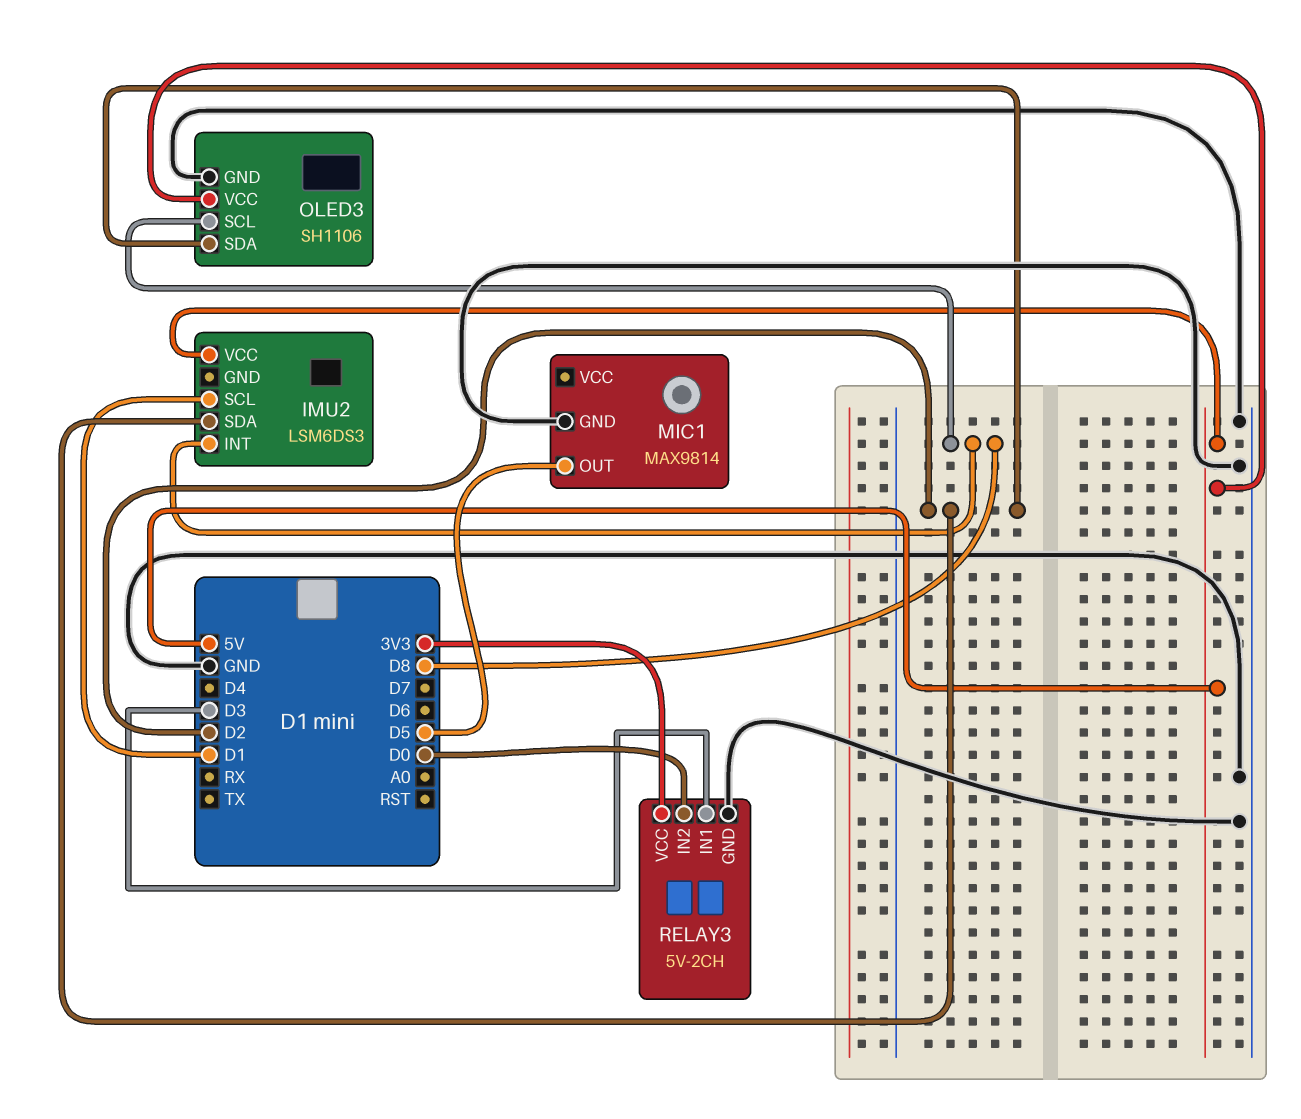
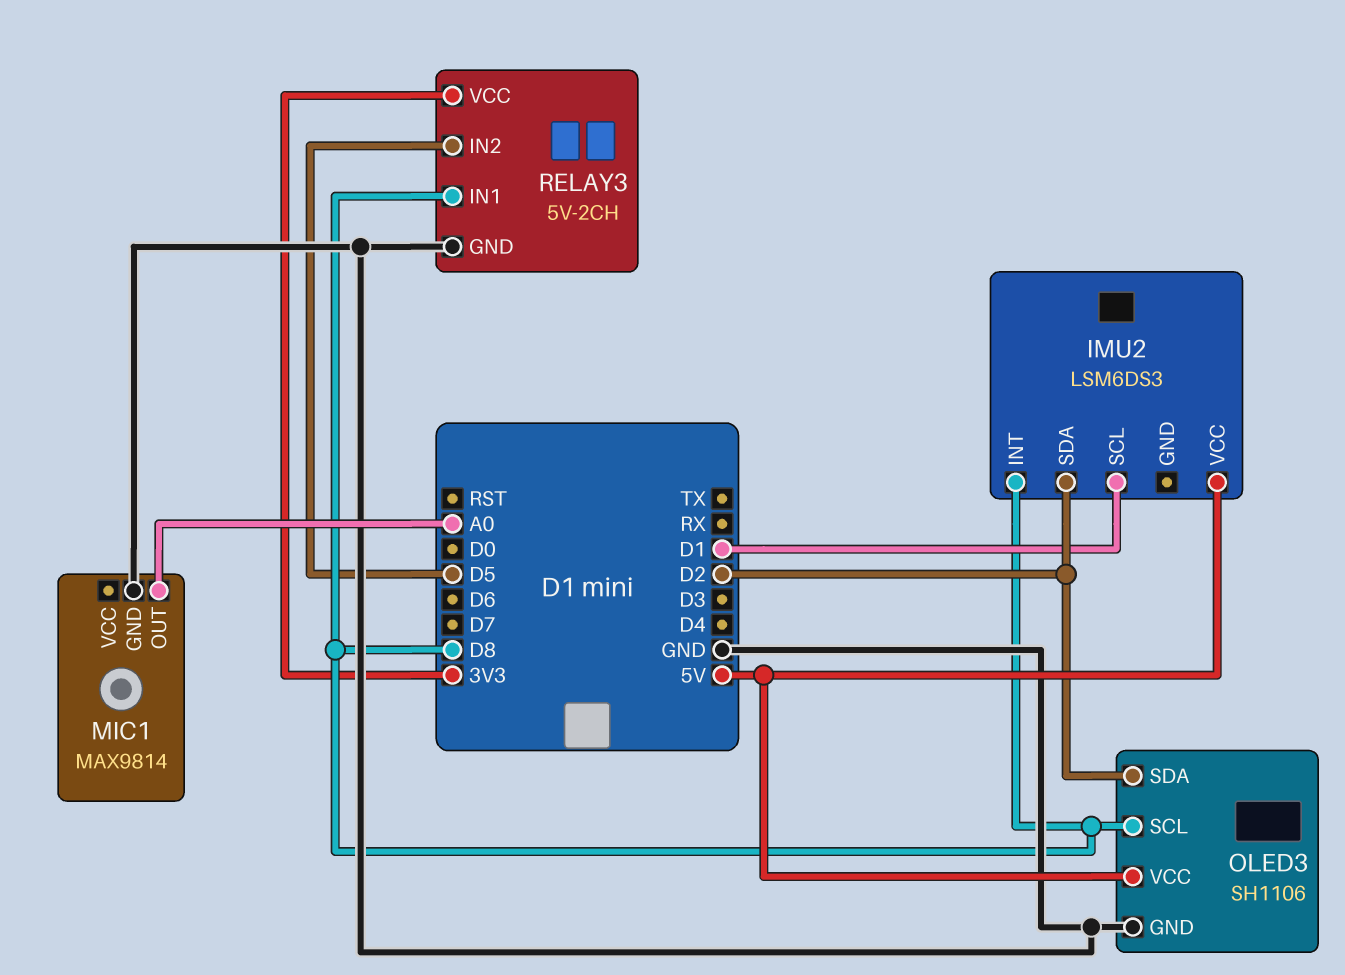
MIC1 pin OUT: D5 -> A0
RELAY3 pin IN1: D3 -> D8
RELAY3 pin IN2: D0 -> D5

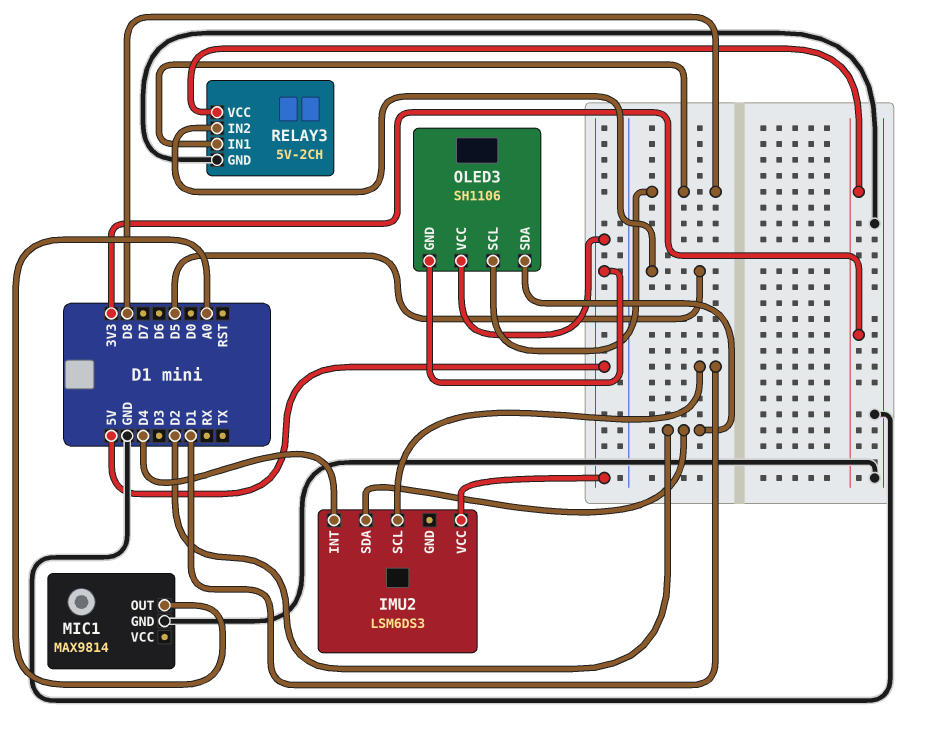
IMU2 pin INT: D8 -> D4
OLED3 pin GND: GND -> 5V

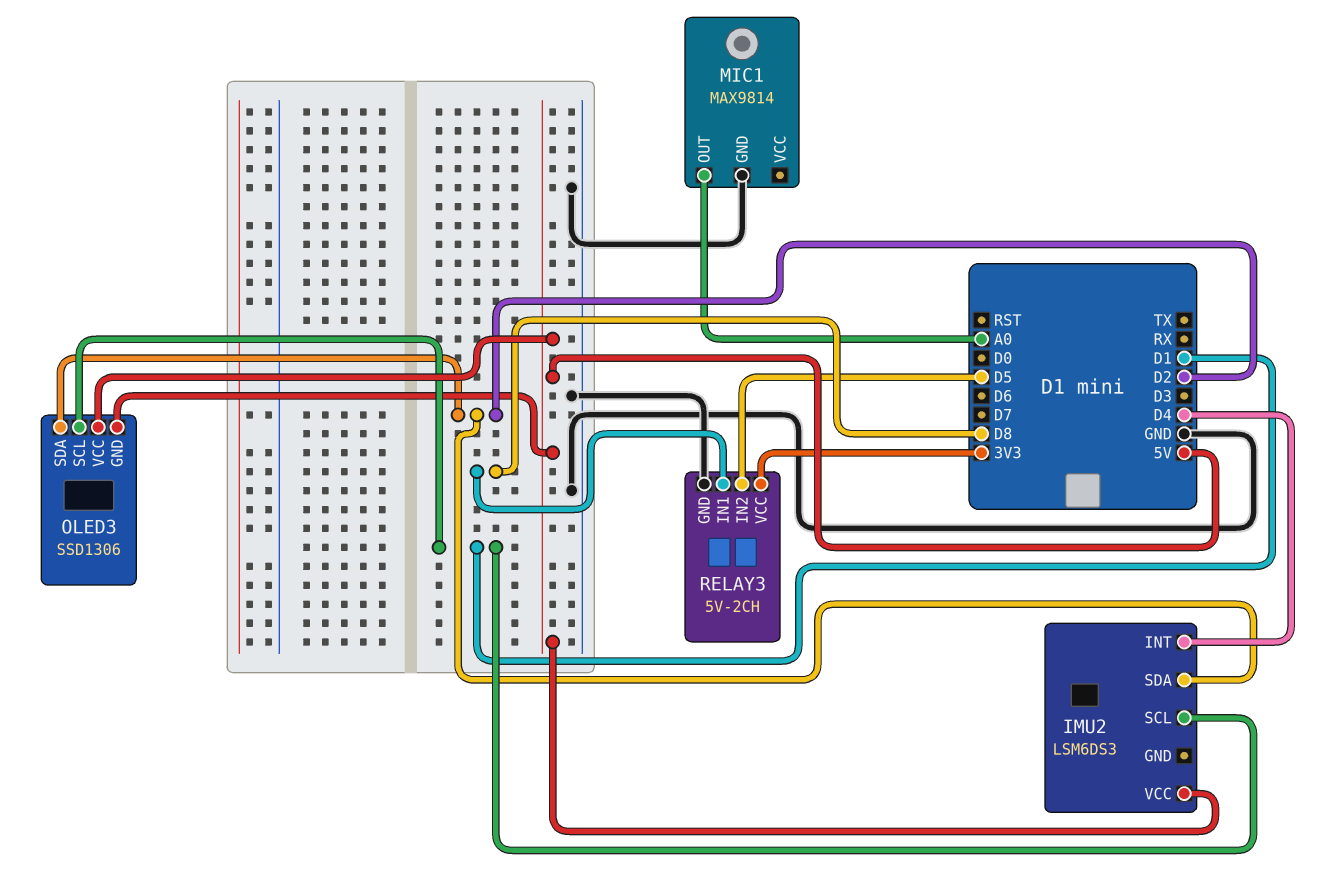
OLED3: SH1106 -> SSD1306
OLED3 pin SCL: D8 -> D1

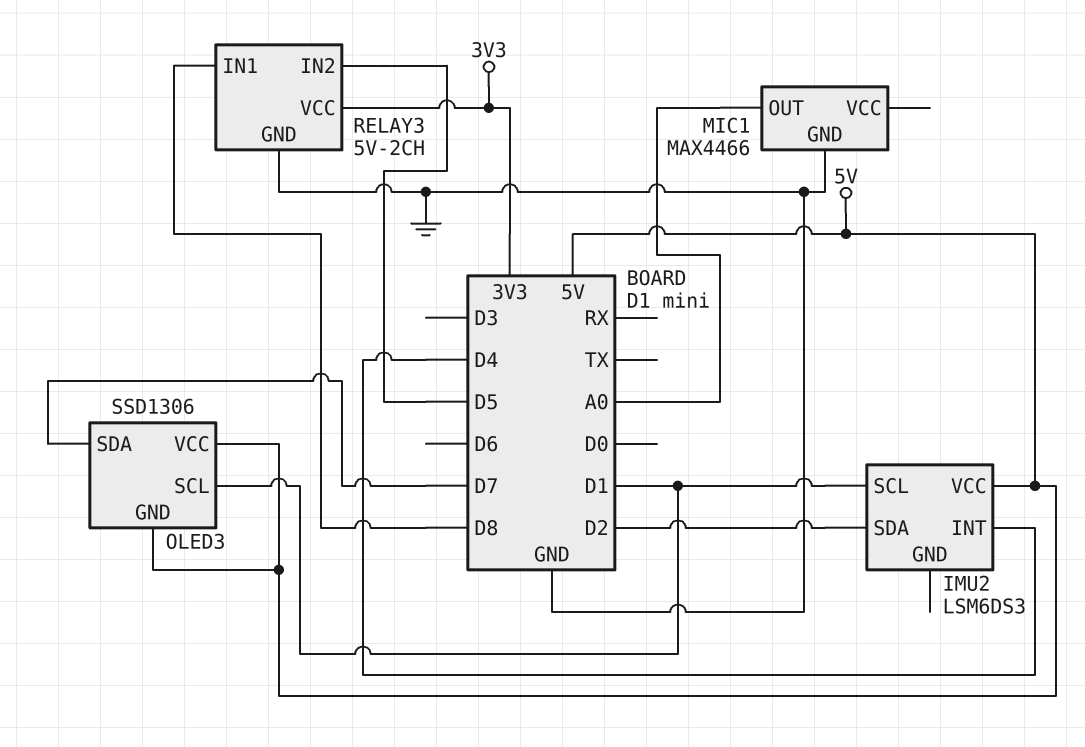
MIC1: MAX9814 -> MAX4466
OLED3 pin SDA: D2 -> D7

